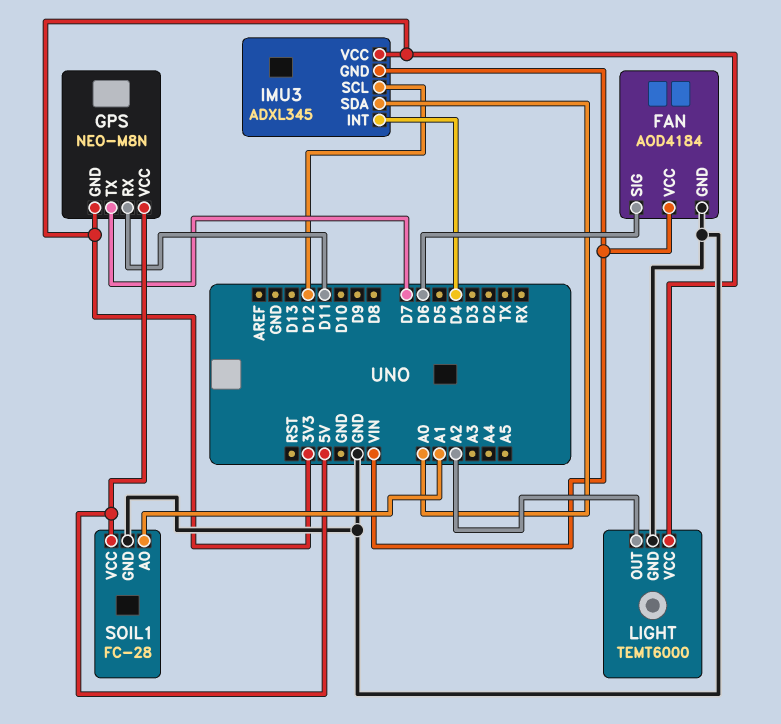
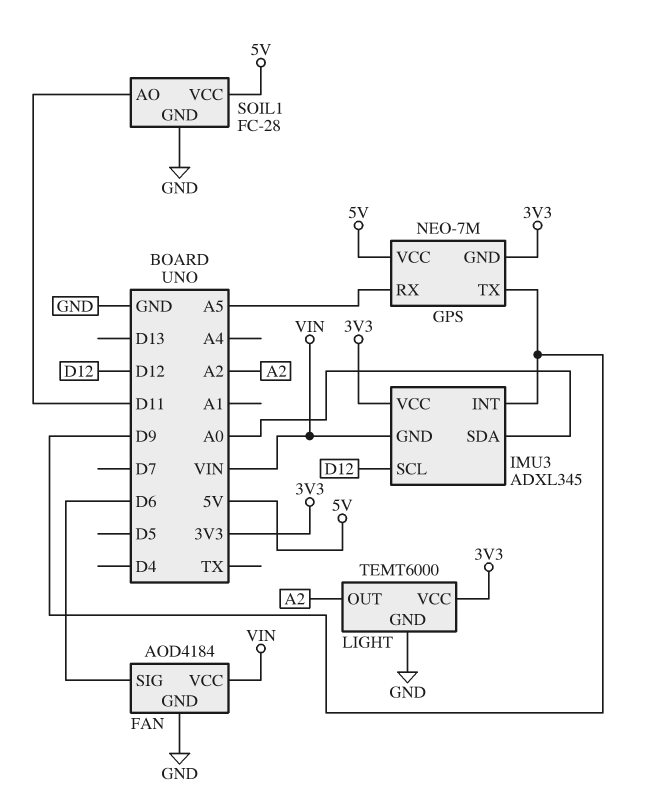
GPS: NEO-M8N -> NEO-7M
GPS pin RX: D11 -> A5
GPS pin TX: D7 -> D9
IMU3 pin INT: D4 -> D9
SOIL1 pin AO: A1 -> D11

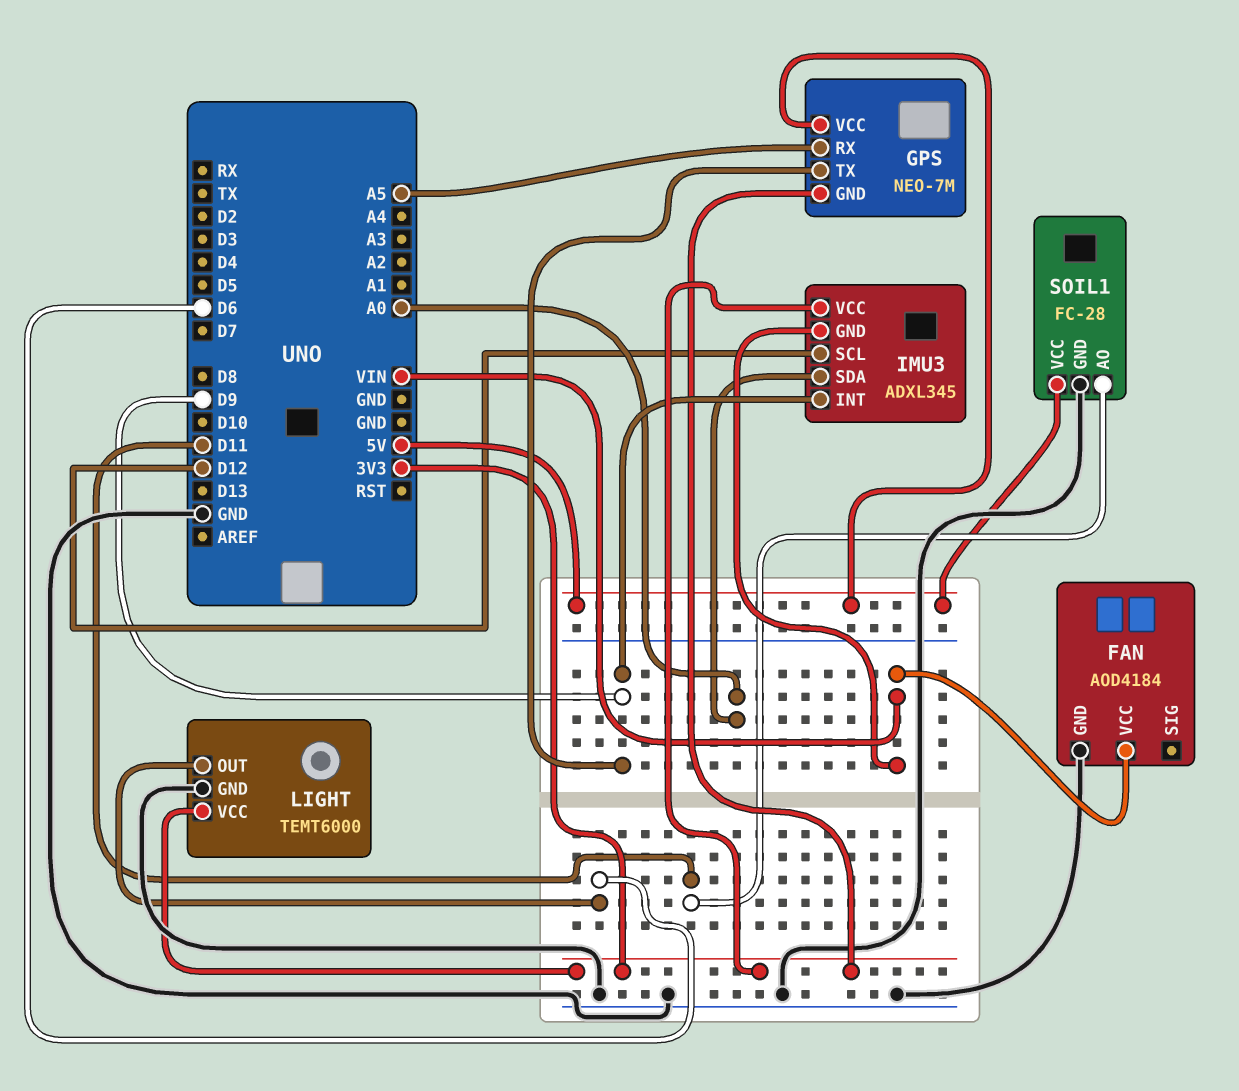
FAN pin SIG: D6 -> none
LIGHT pin OUT: A2 -> D6

